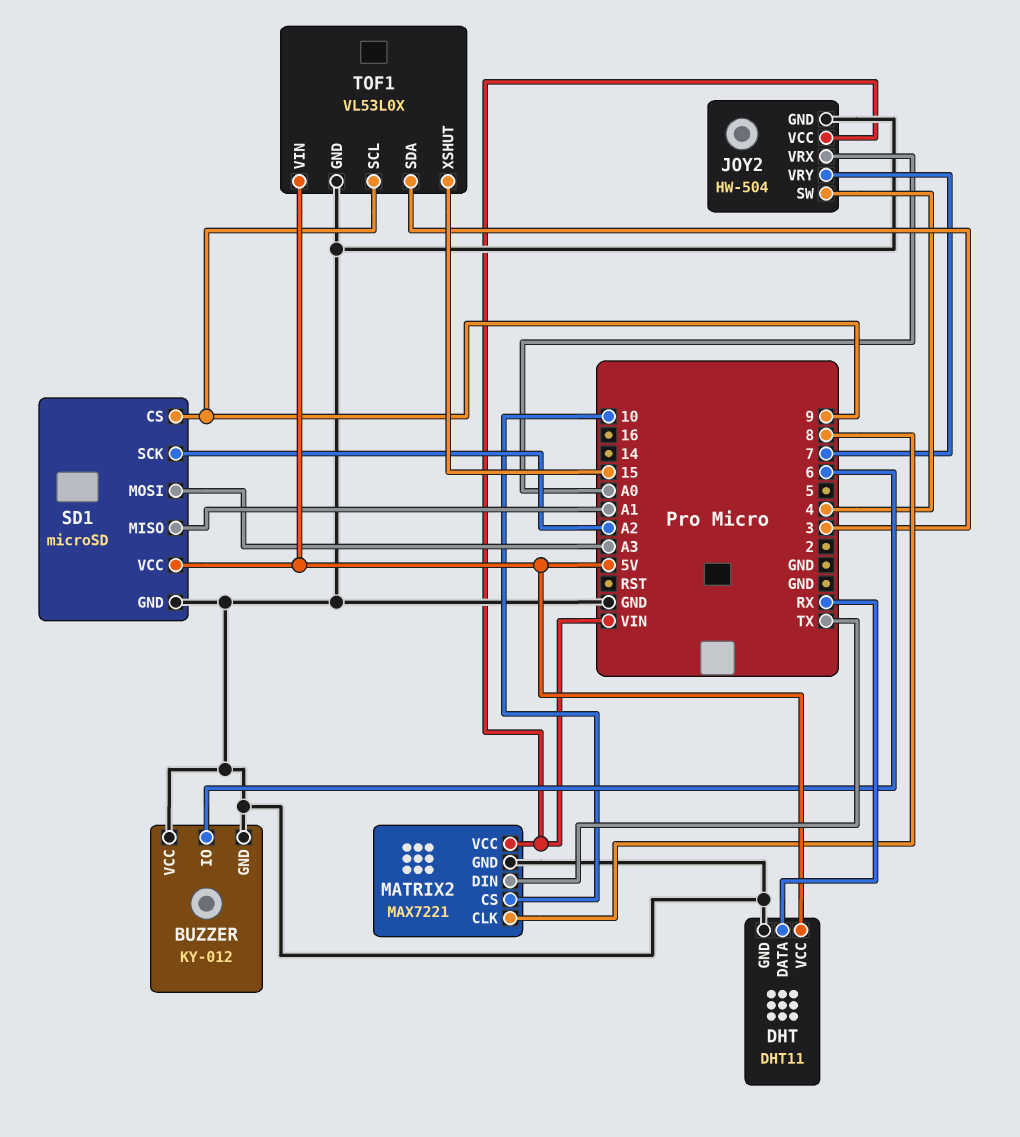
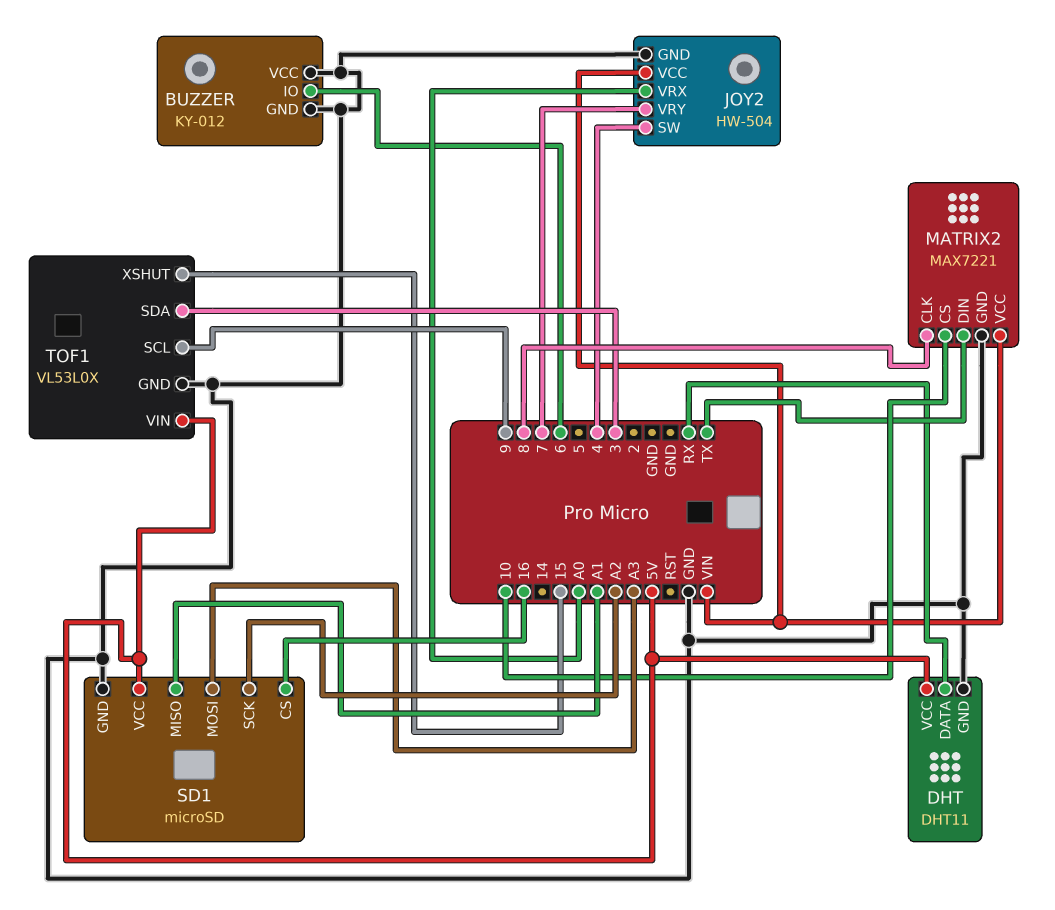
SD1 pin CS: 9 -> 16

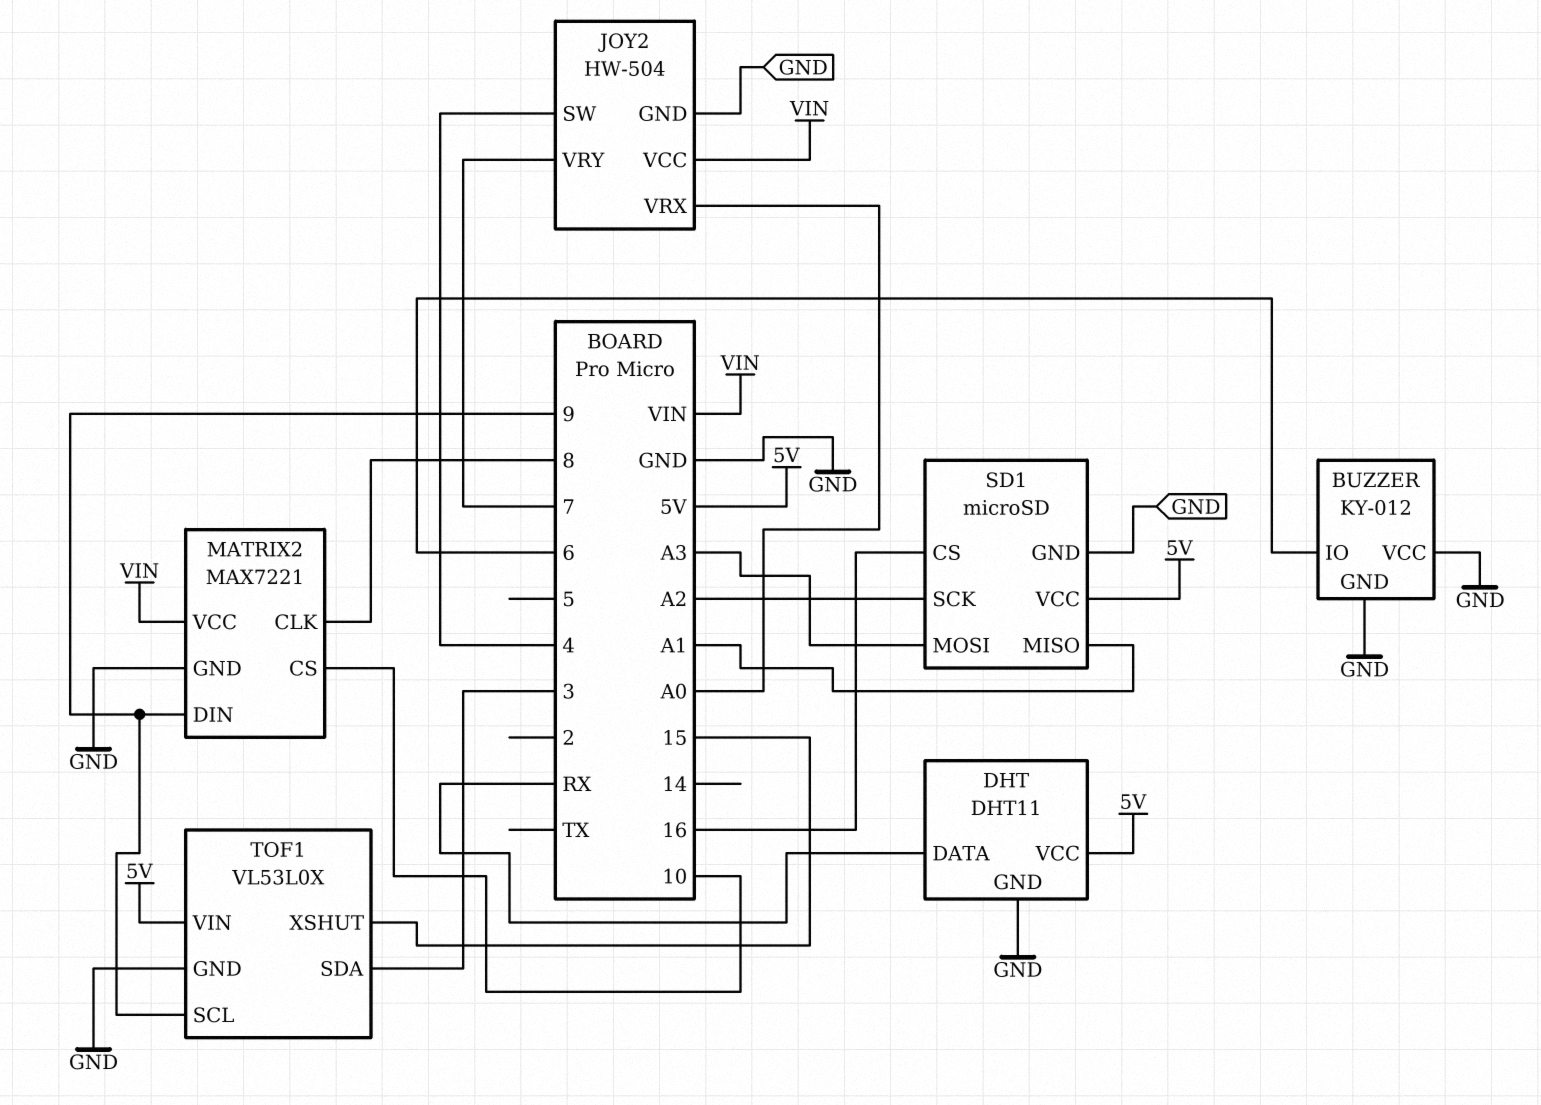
MATRIX2 pin DIN: TX -> 9

